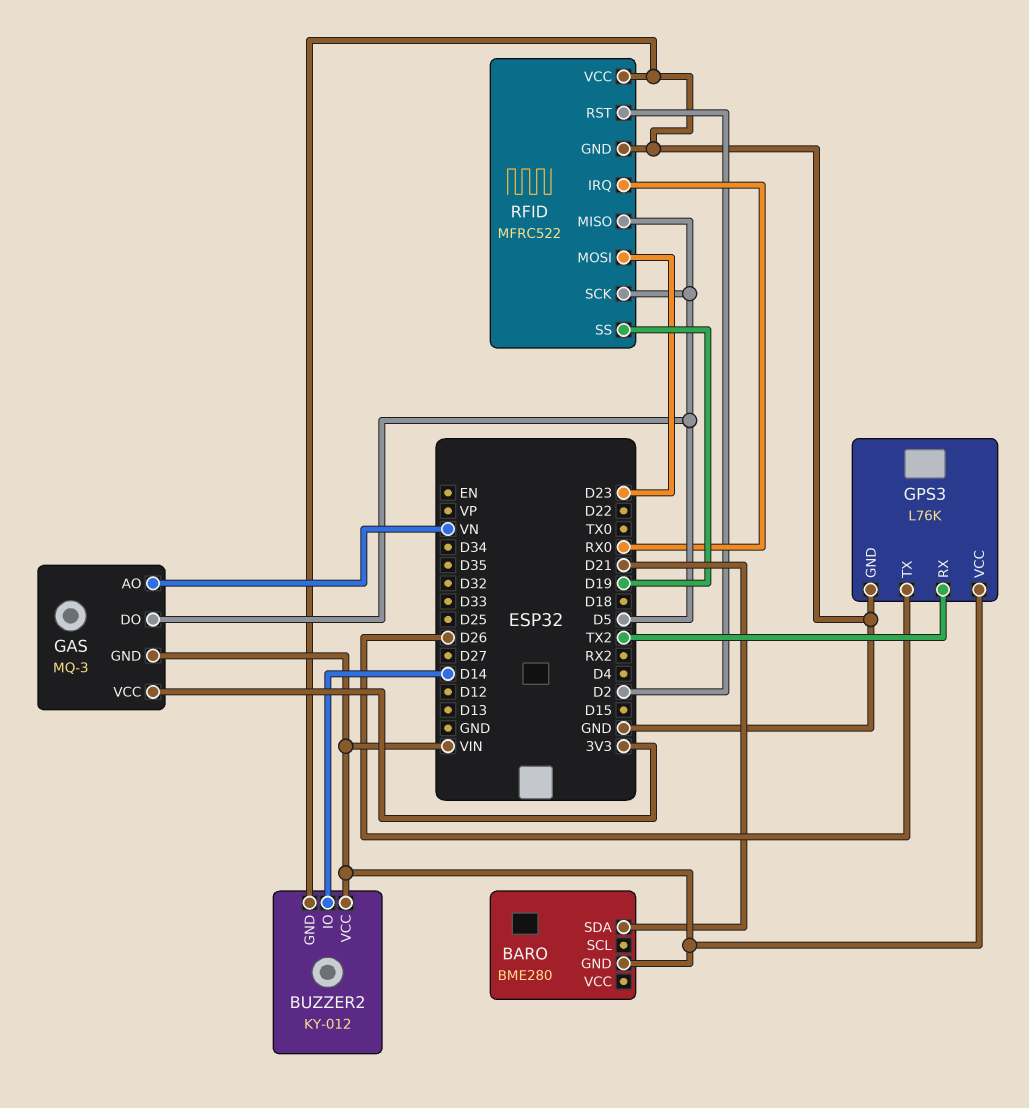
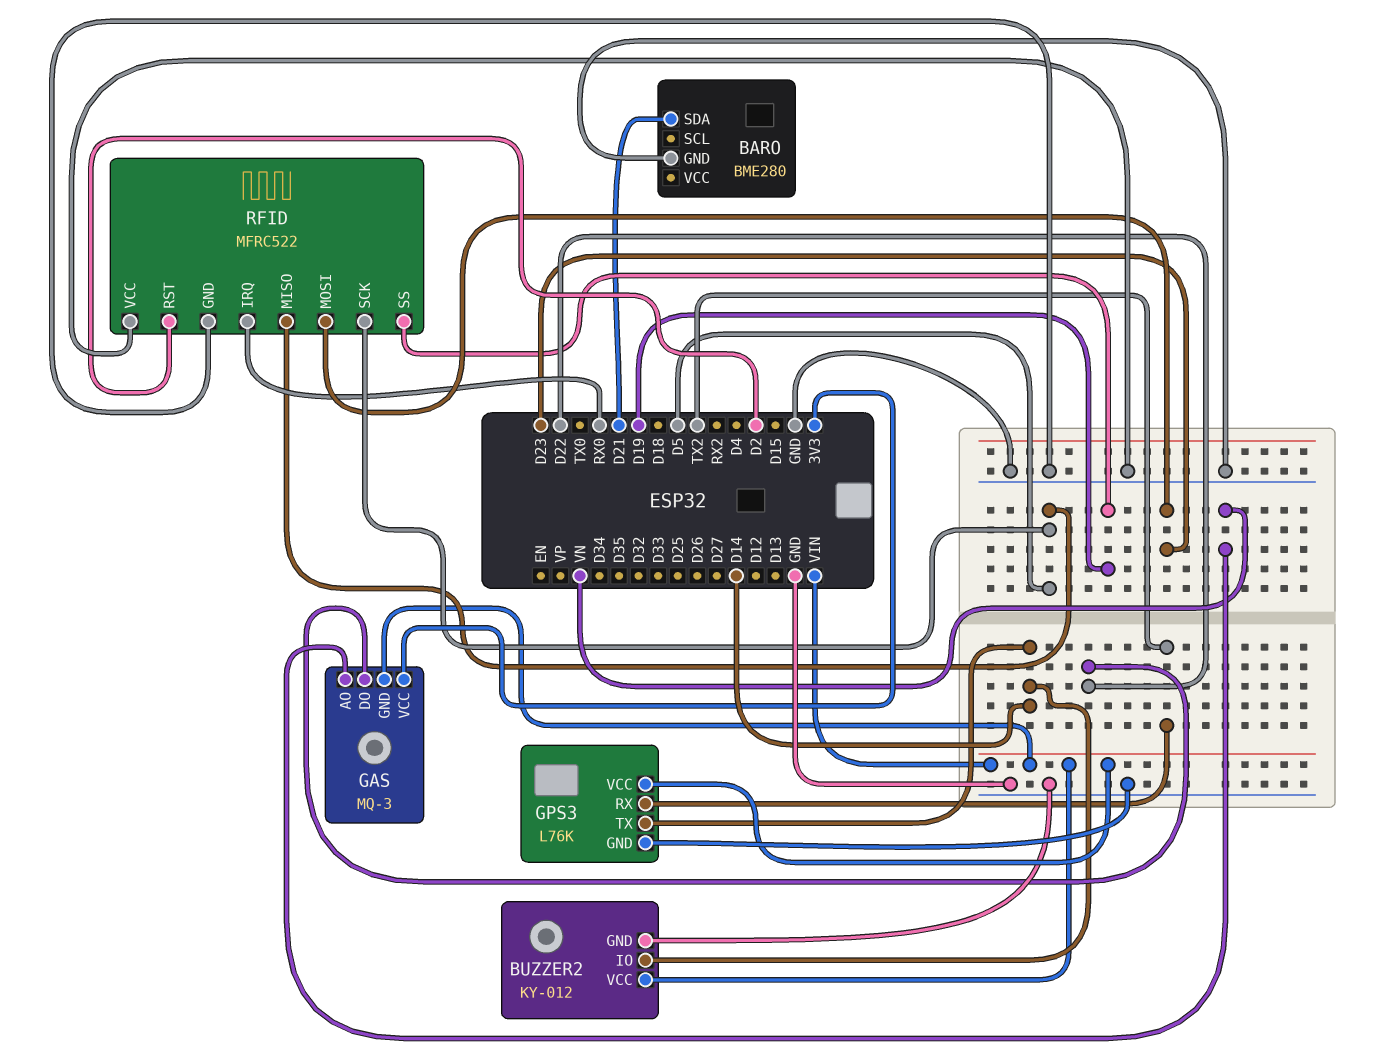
BARO pin GND: VIN -> GND
GAS pin DO: D5 -> D22
GPS3 pin TX: D26 -> D14

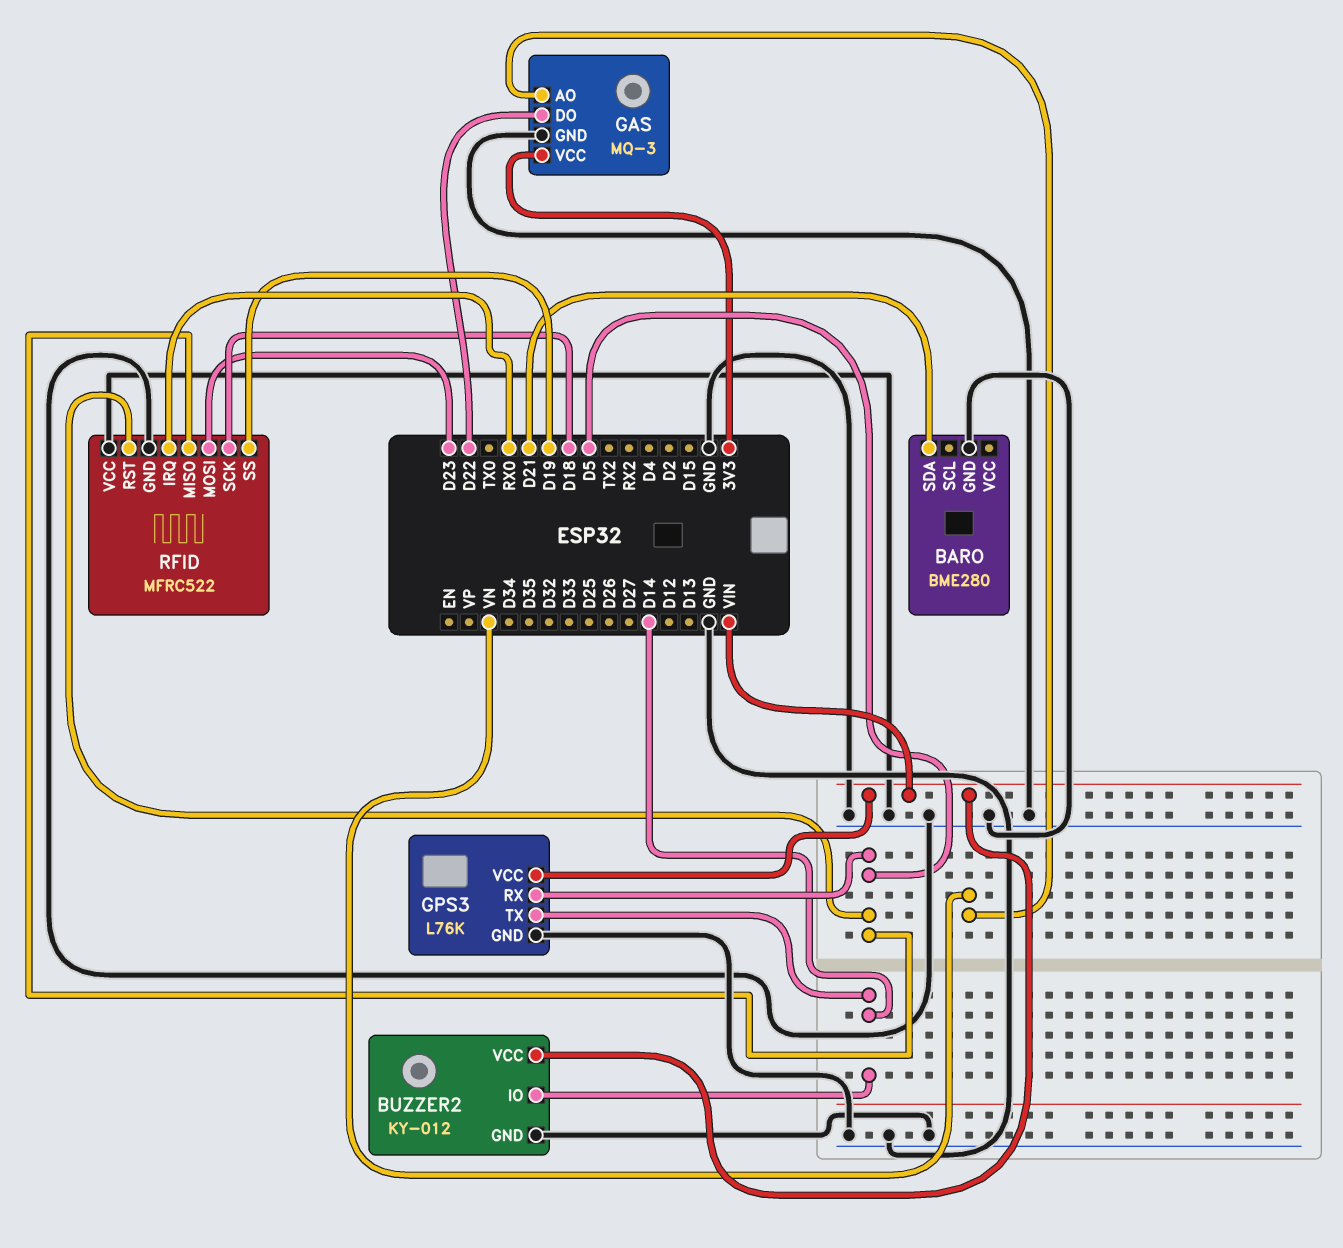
GAS pin GND: VIN -> GND
GPS3 pin RX: TX2 -> D5
RFID pin RST: D2 -> D5
RFID pin SCK: D5 -> D18

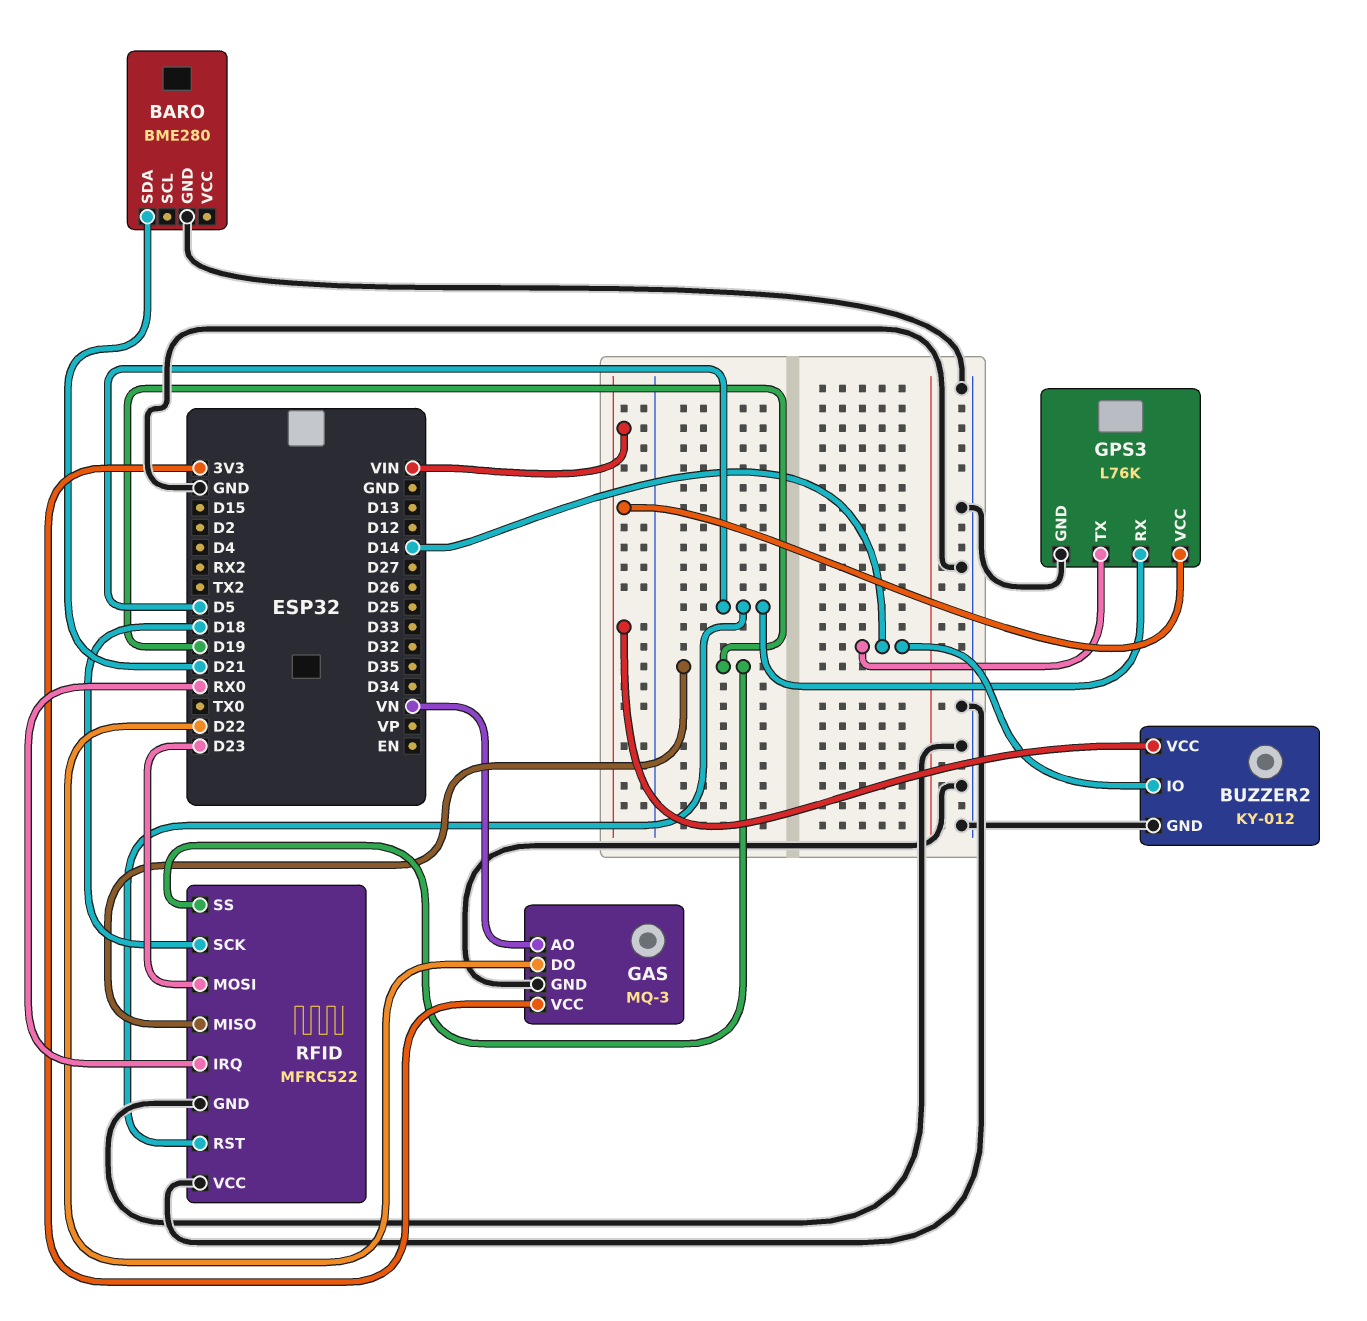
RFID pin MISO: D5 -> D19

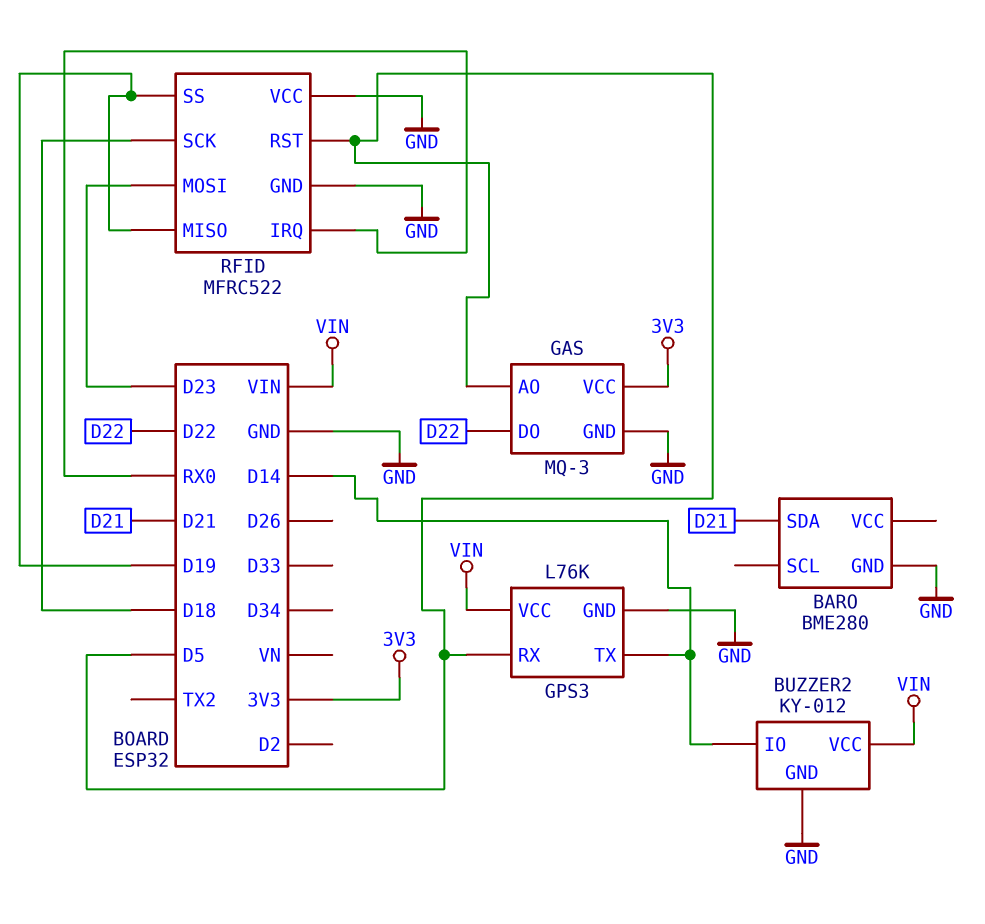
GAS pin AO: VN -> D5

